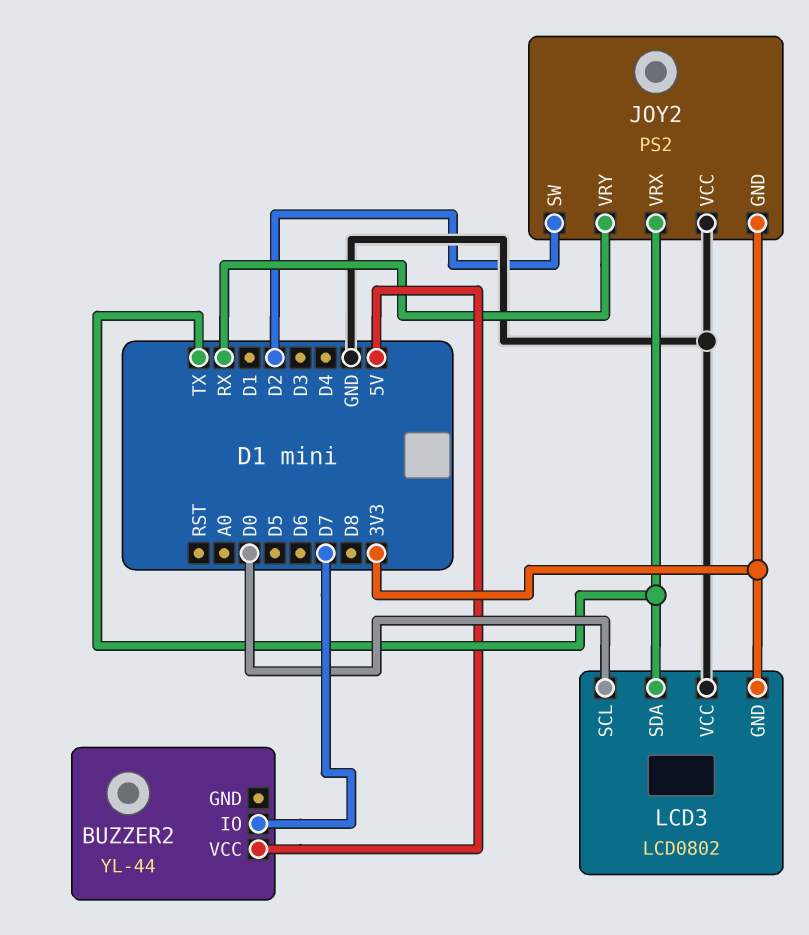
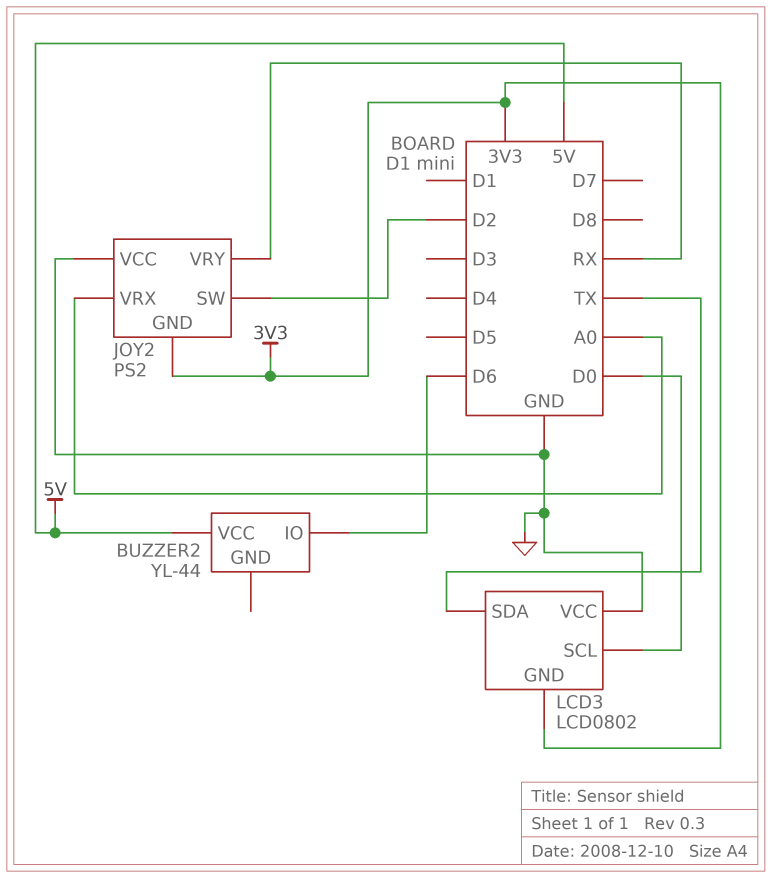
BUZZER2 pin IO: D7 -> D6
JOY2 pin VRX: TX -> A0

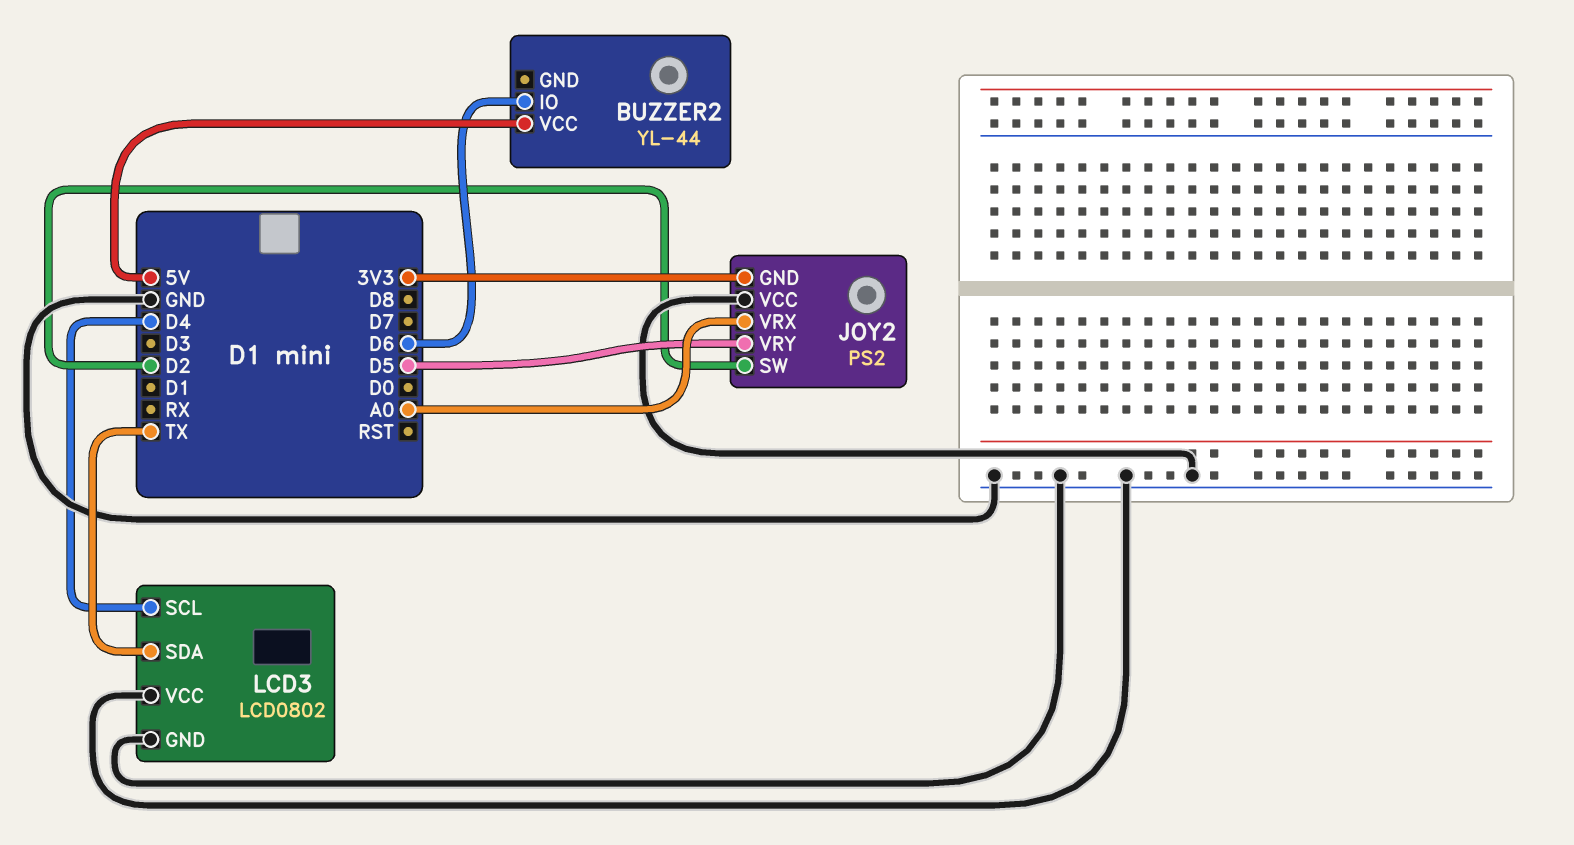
JOY2 pin VRY: RX -> D5
LCD3 pin GND: 3V3 -> GND
LCD3 pin SCL: D0 -> D4

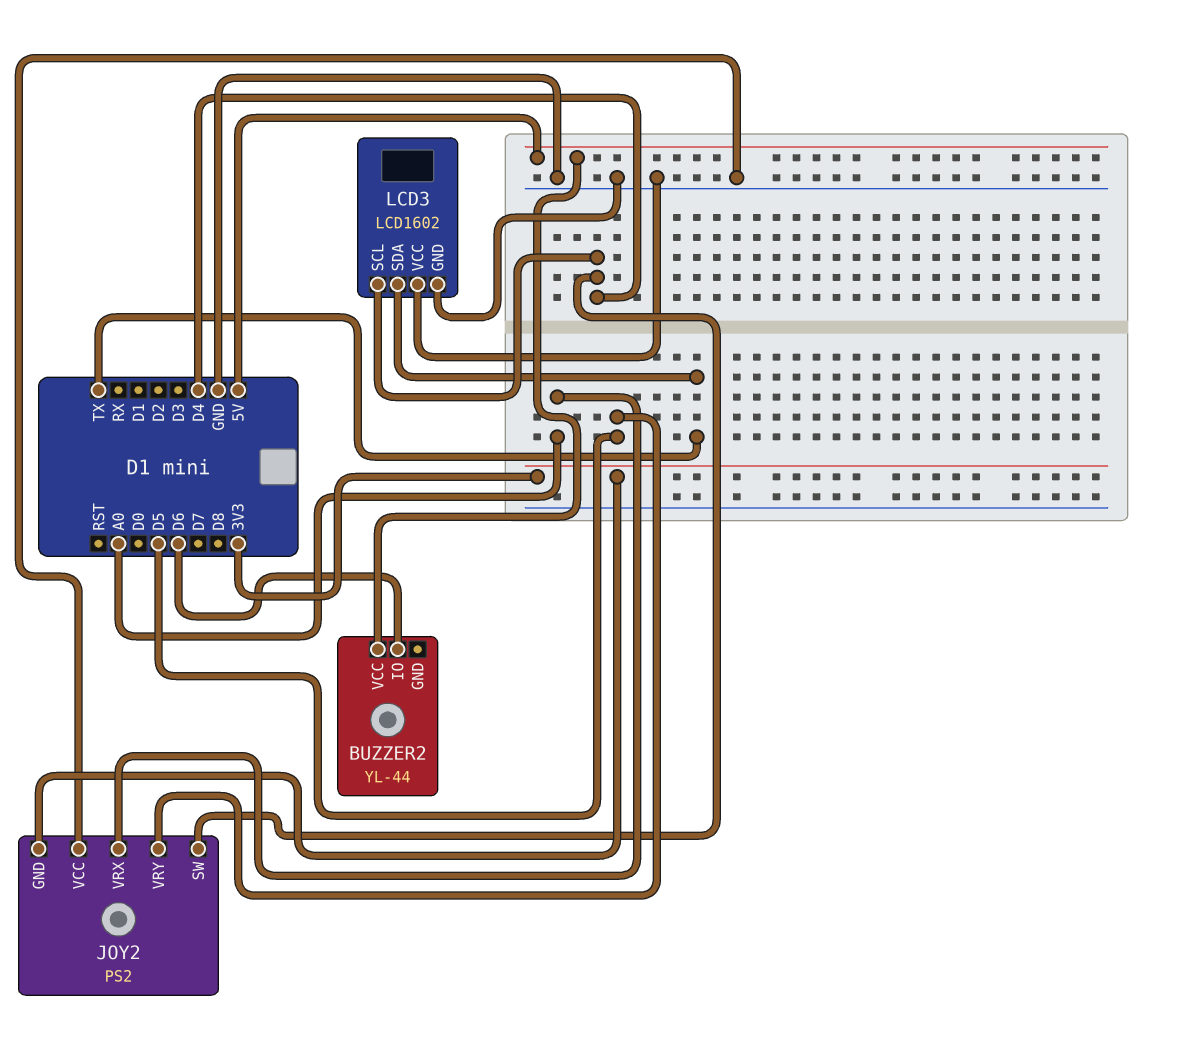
JOY2 pin SW: D2 -> D4
LCD3: LCD0802 -> LCD1602

